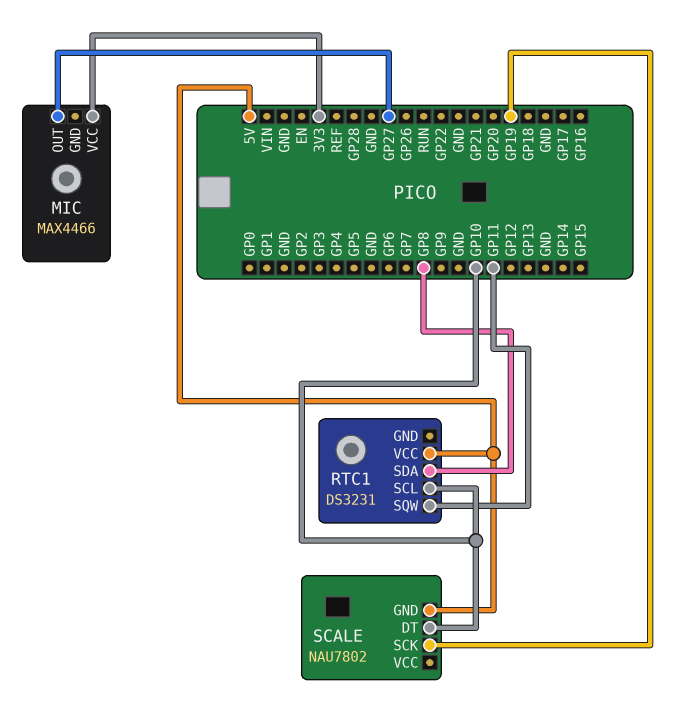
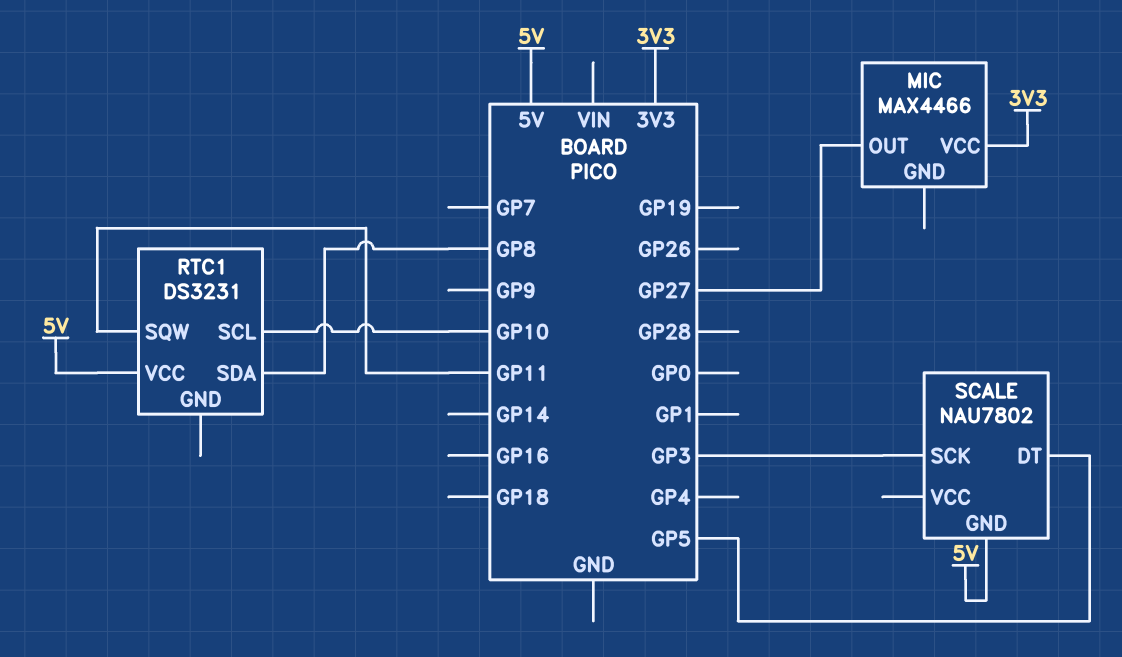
SCALE pin DT: GP10 -> GP5
SCALE pin SCK: GP19 -> GP3

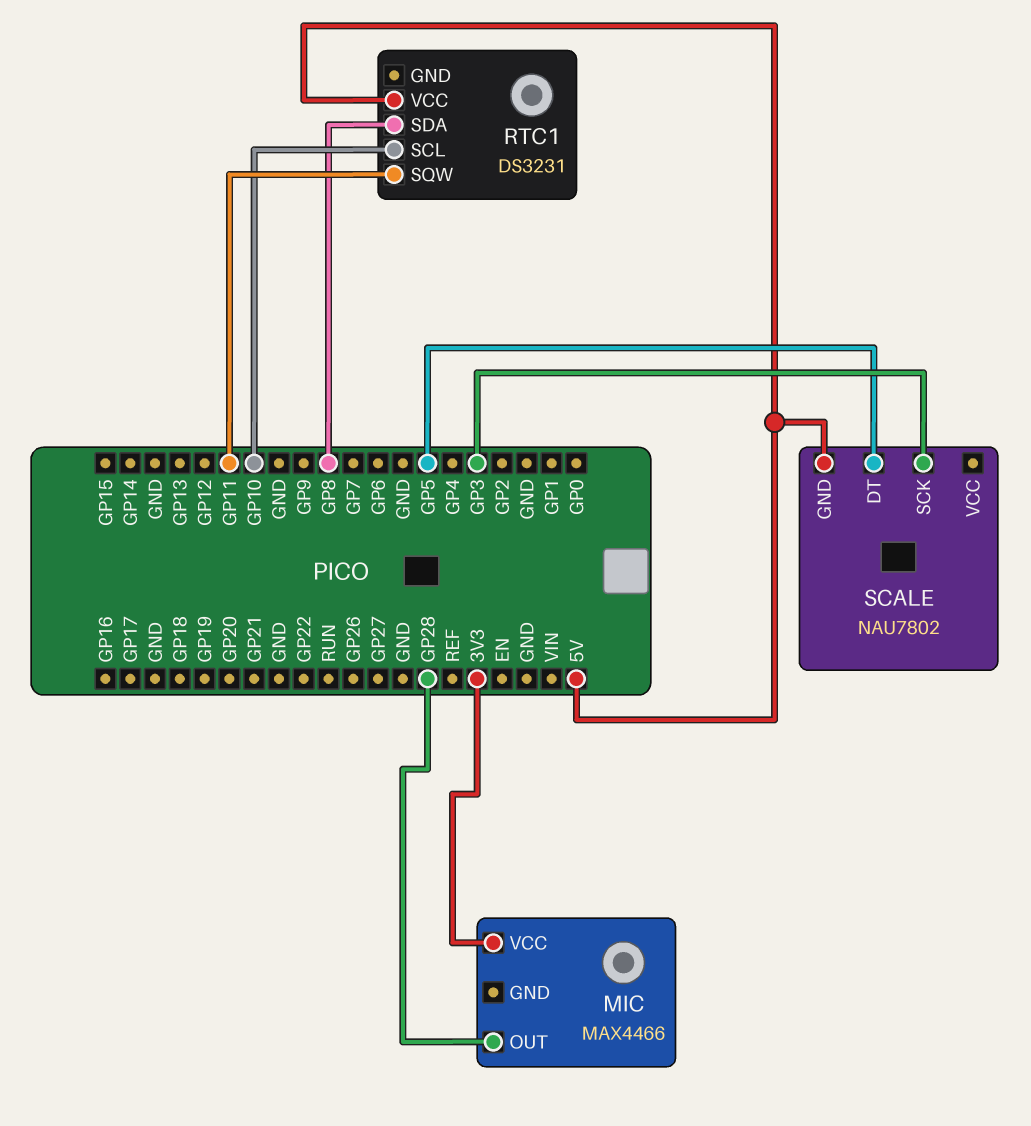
MIC pin OUT: GP27 -> GP28

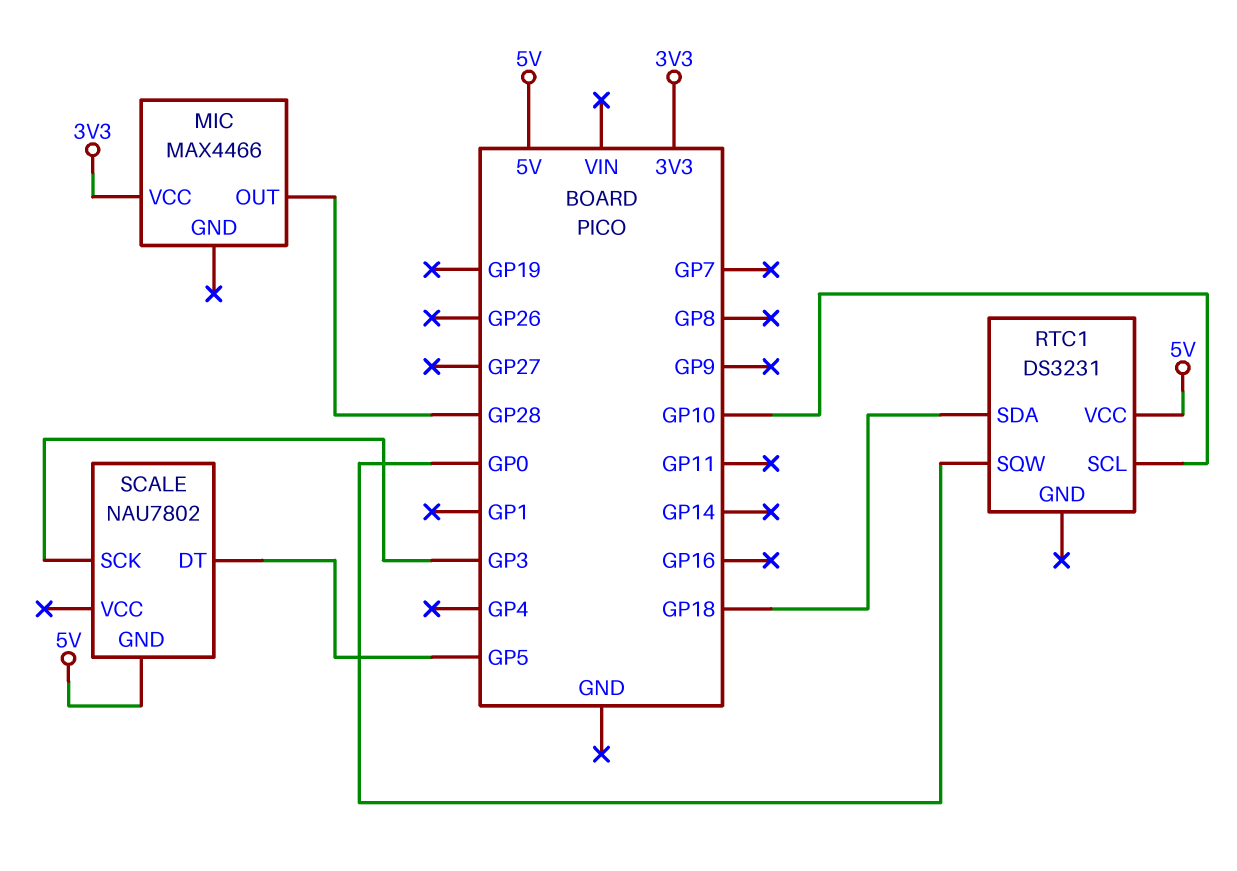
RTC1 pin SDA: GP8 -> GP18
RTC1 pin SQW: GP11 -> GP0

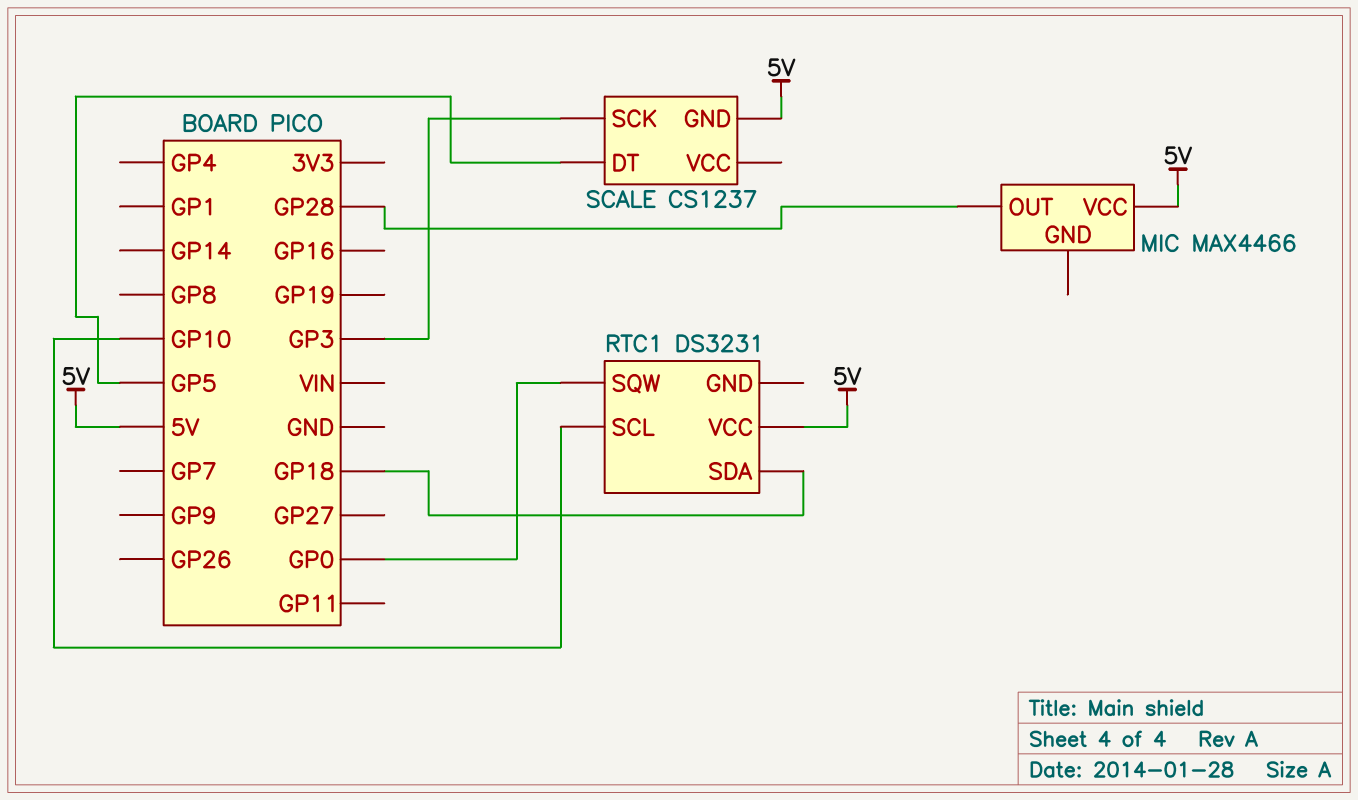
MIC pin VCC: 3V3 -> 5V
SCALE: NAU7802 -> CS1237

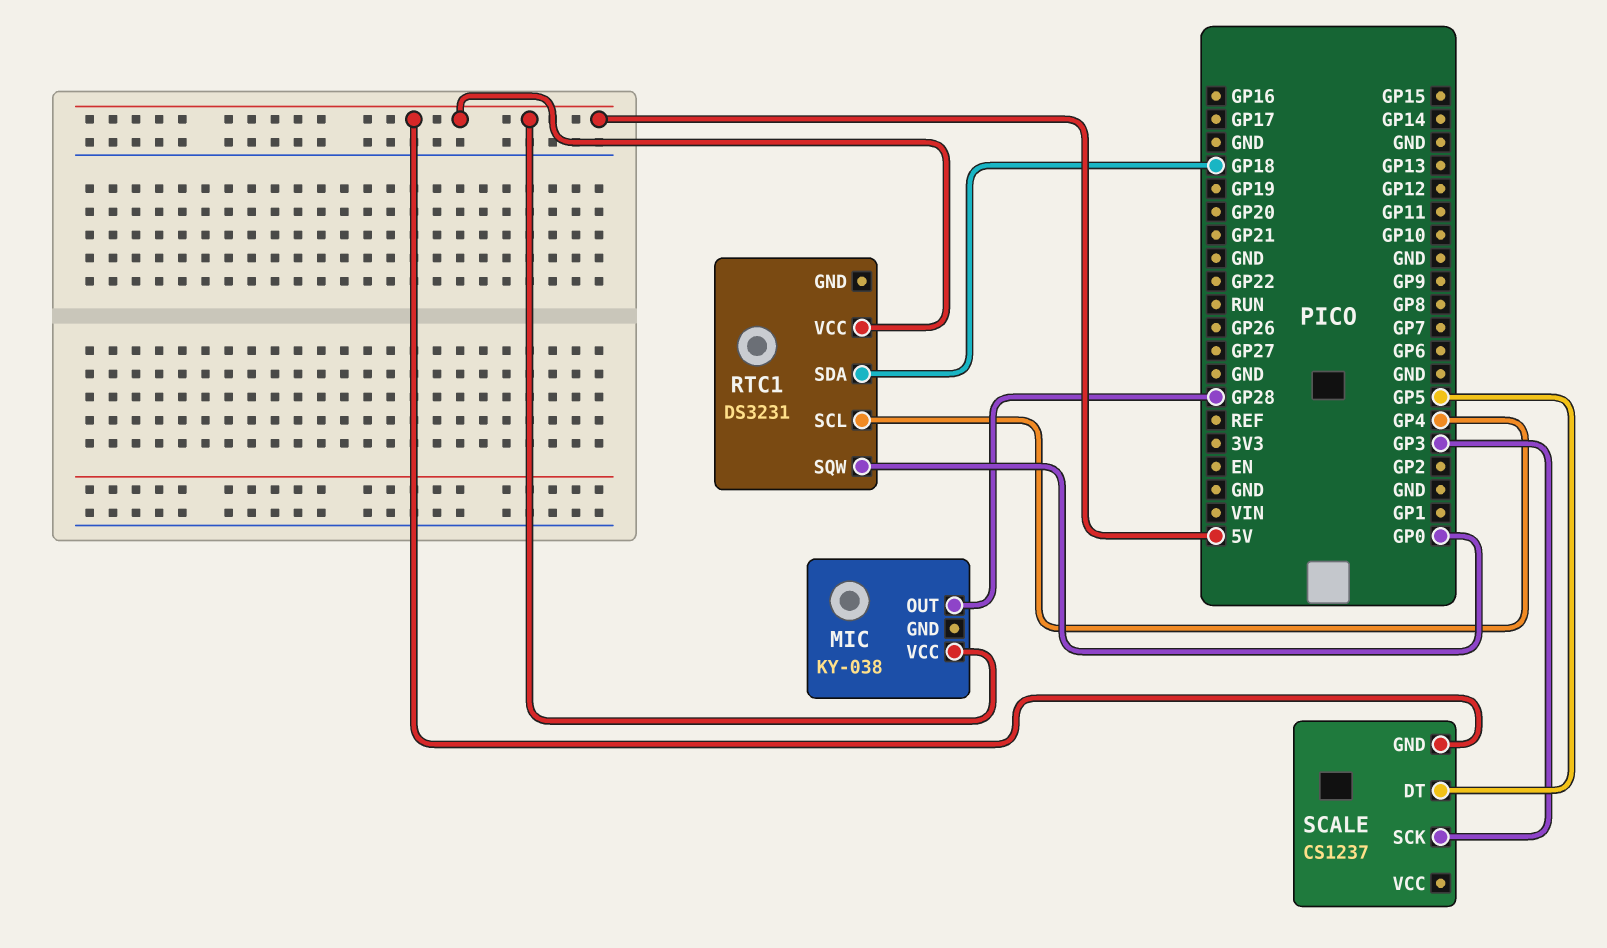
MIC: MAX4466 -> KY-038
RTC1 pin SCL: GP10 -> GP4

